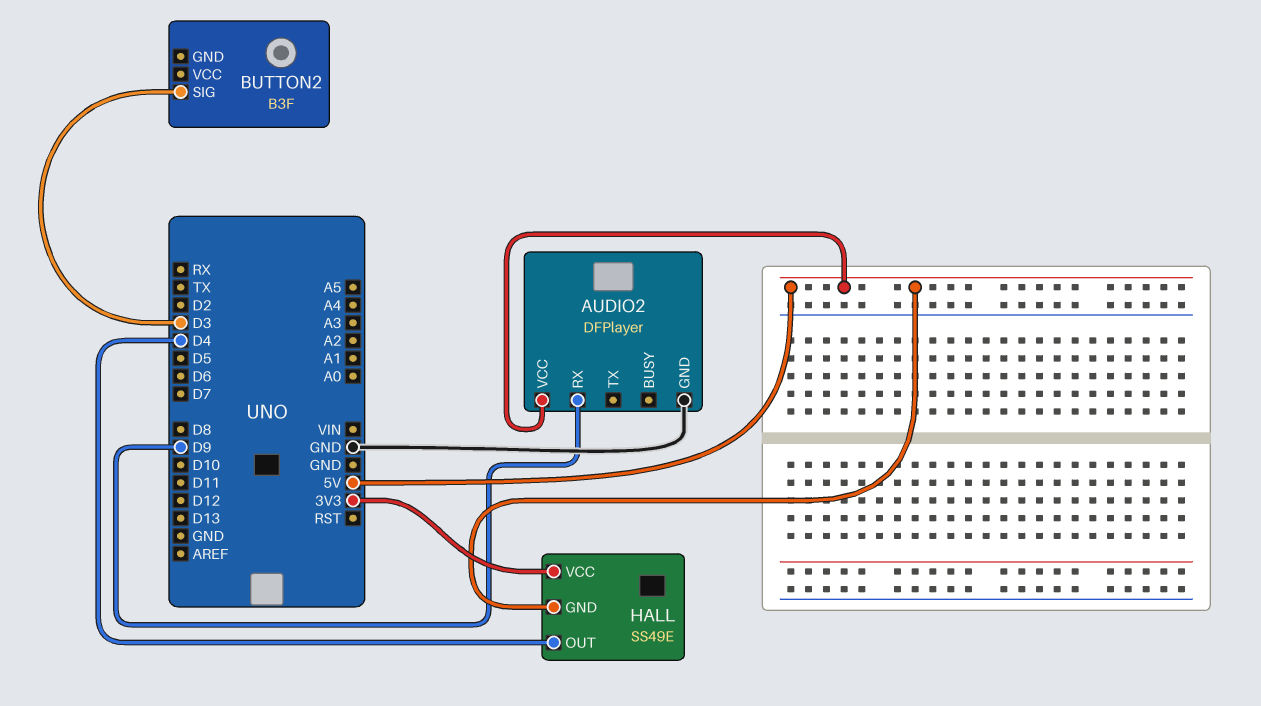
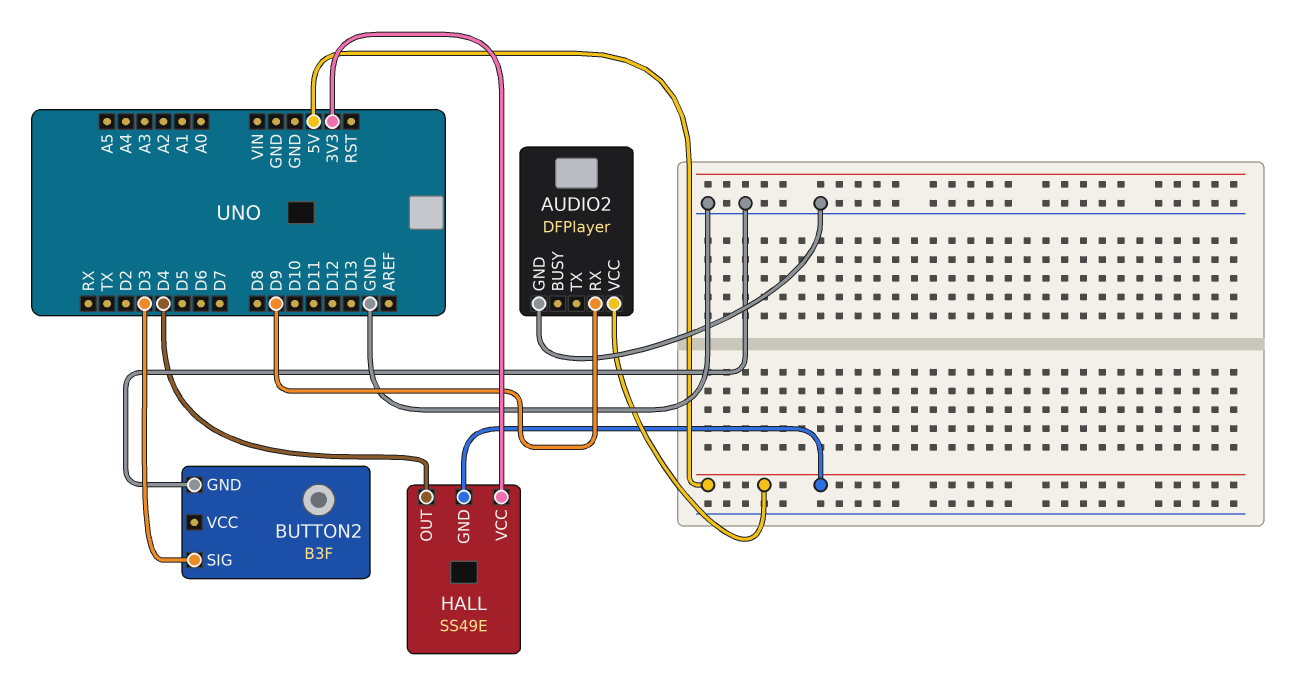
BUTTON2 pin GND: none -> GND

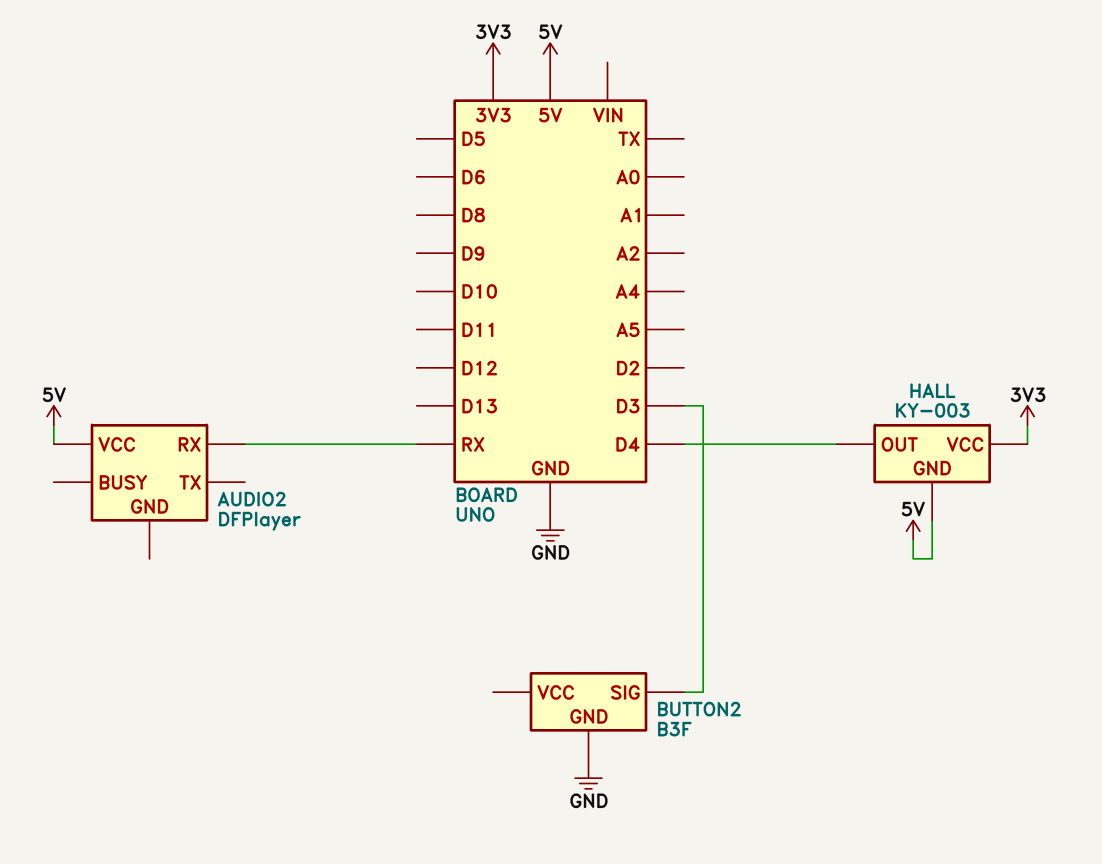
AUDIO2 pin GND: GND -> none
AUDIO2 pin RX: D9 -> RX
HALL: SS49E -> KY-003

